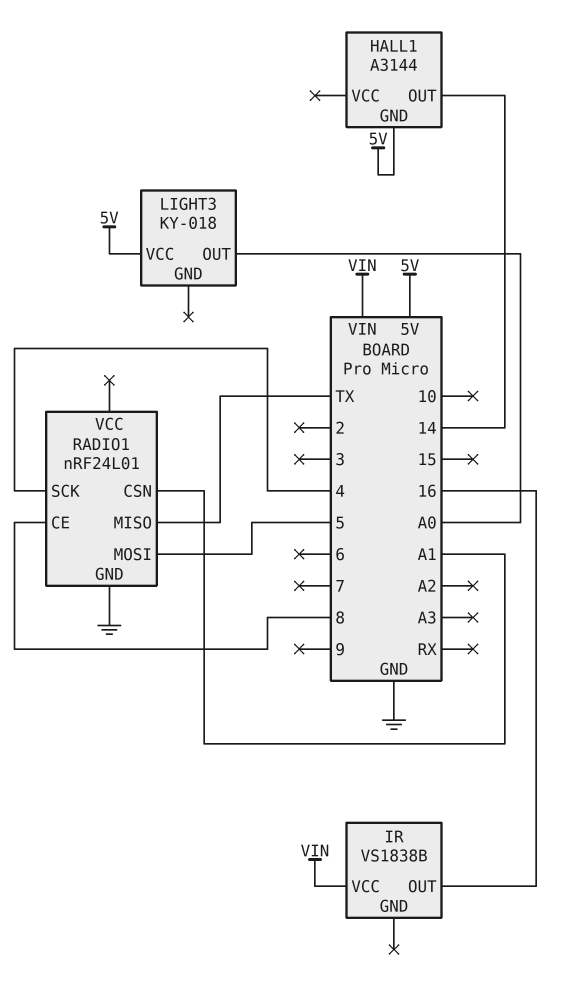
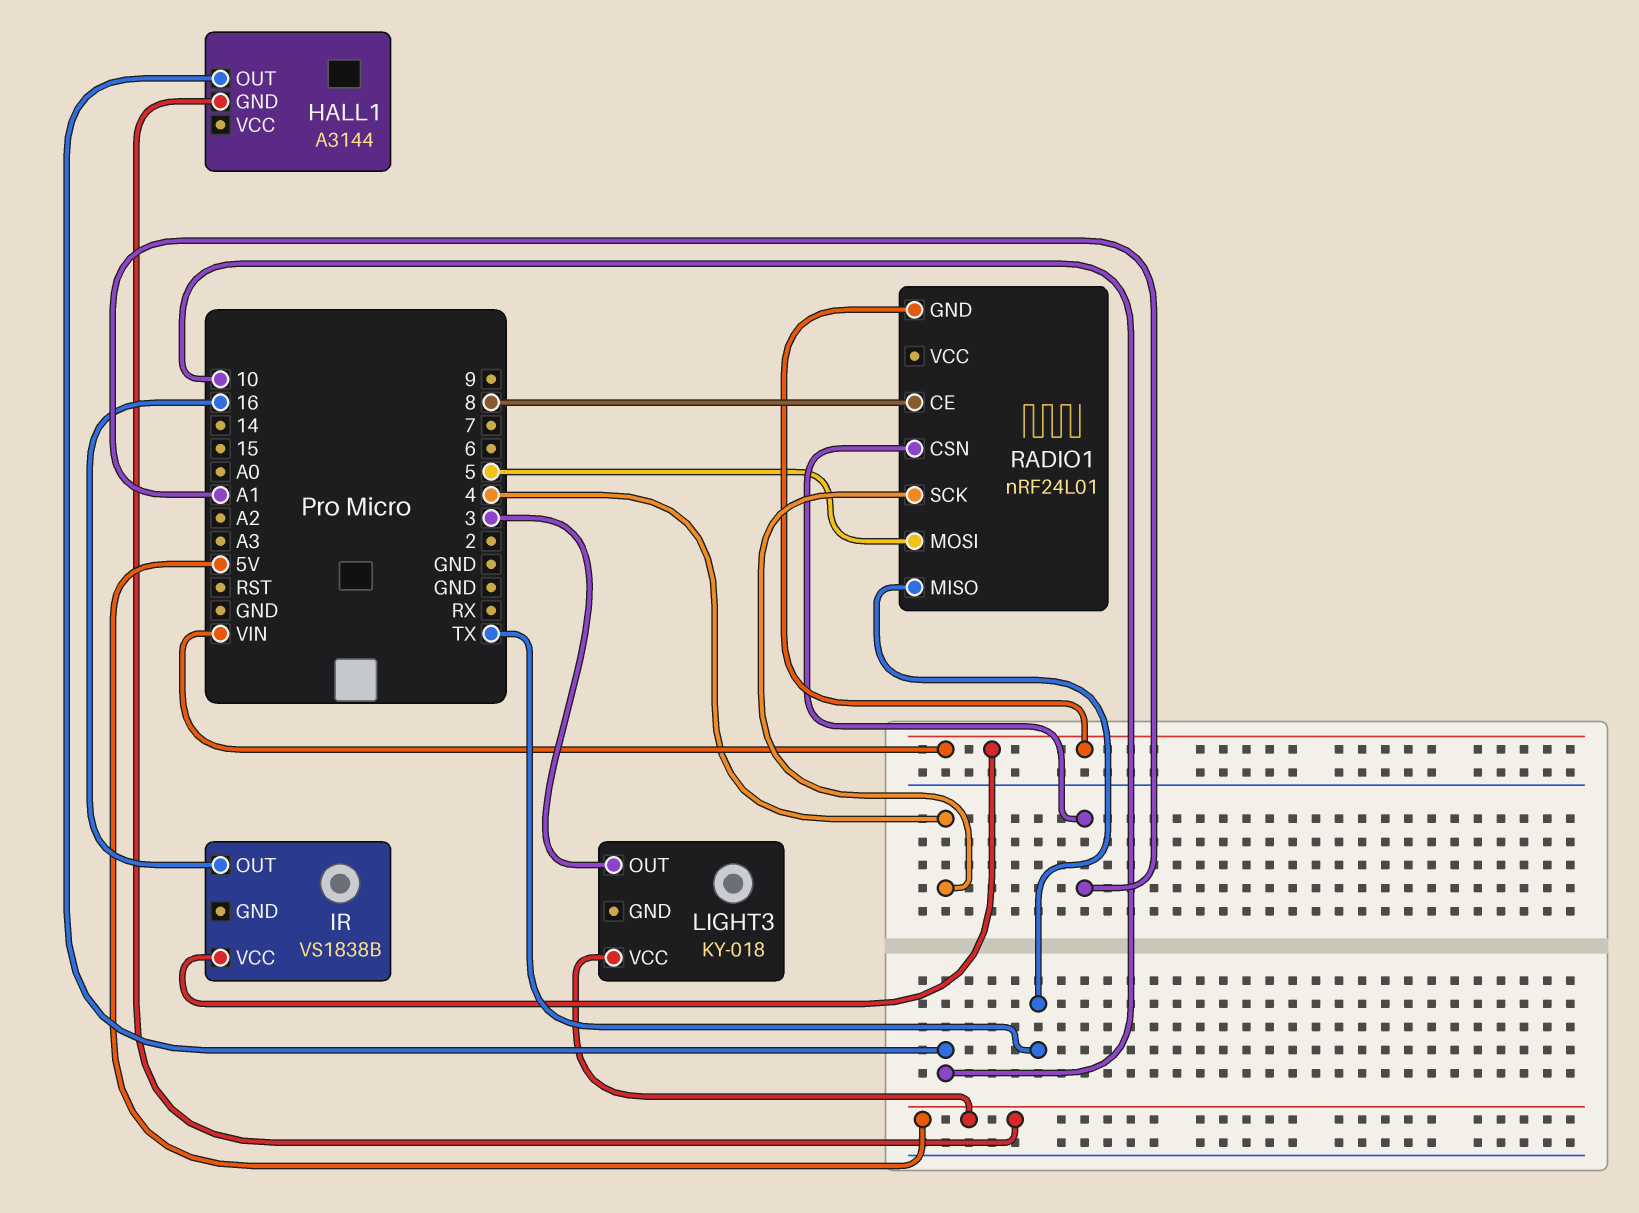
HALL1 pin OUT: 14 -> 10
LIGHT3 pin OUT: A0 -> 3
RADIO1 pin GND: GND -> VIN

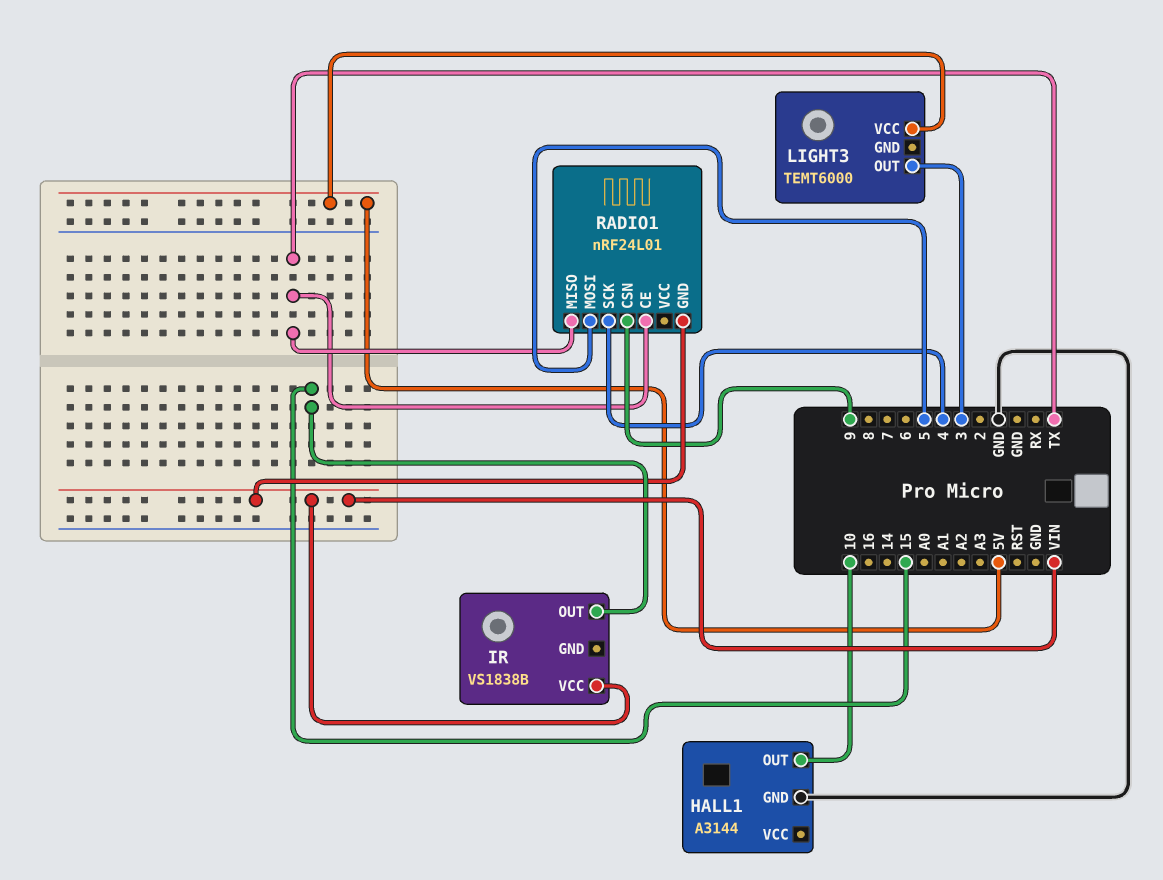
HALL1 pin GND: 5V -> GND
IR pin OUT: 16 -> 15
LIGHT3: KY-018 -> TEMT6000
RADIO1 pin CE: 8 -> TX
RADIO1 pin CSN: A1 -> 9

